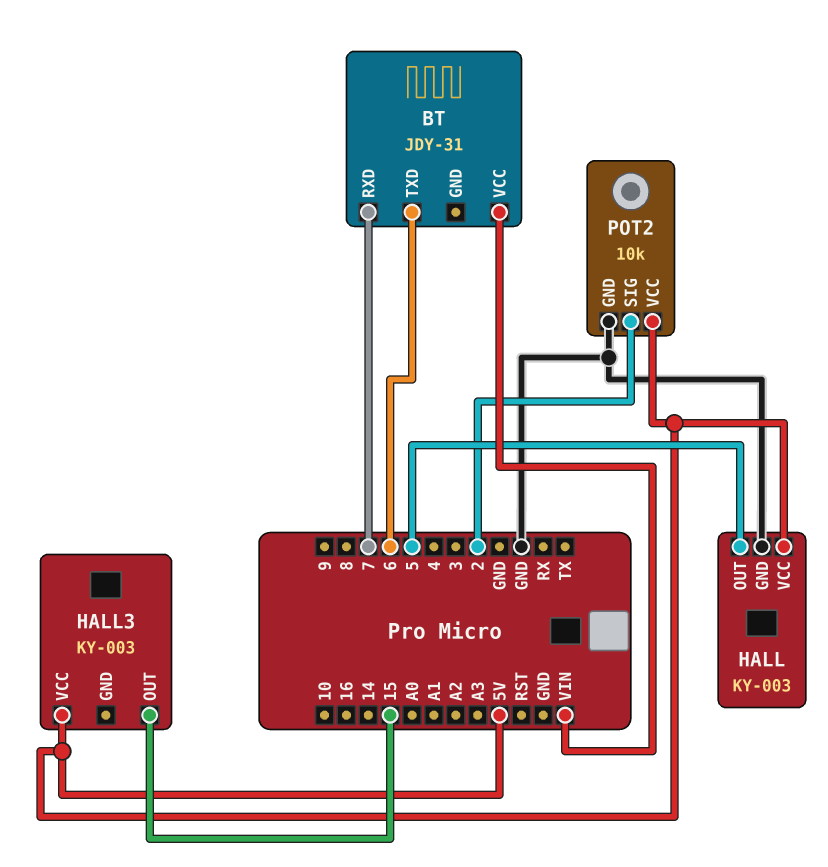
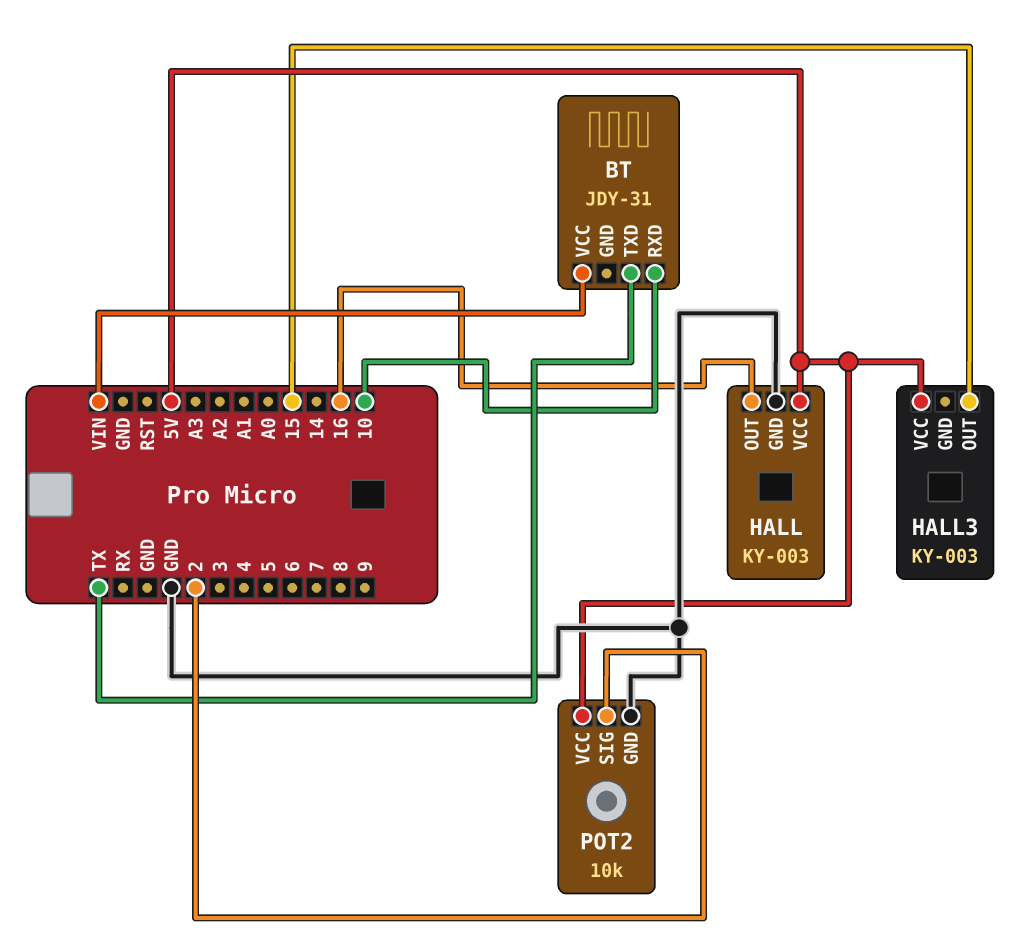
BT pin RXD: 7 -> 10
BT pin TXD: 6 -> TX
HALL pin OUT: 5 -> 16

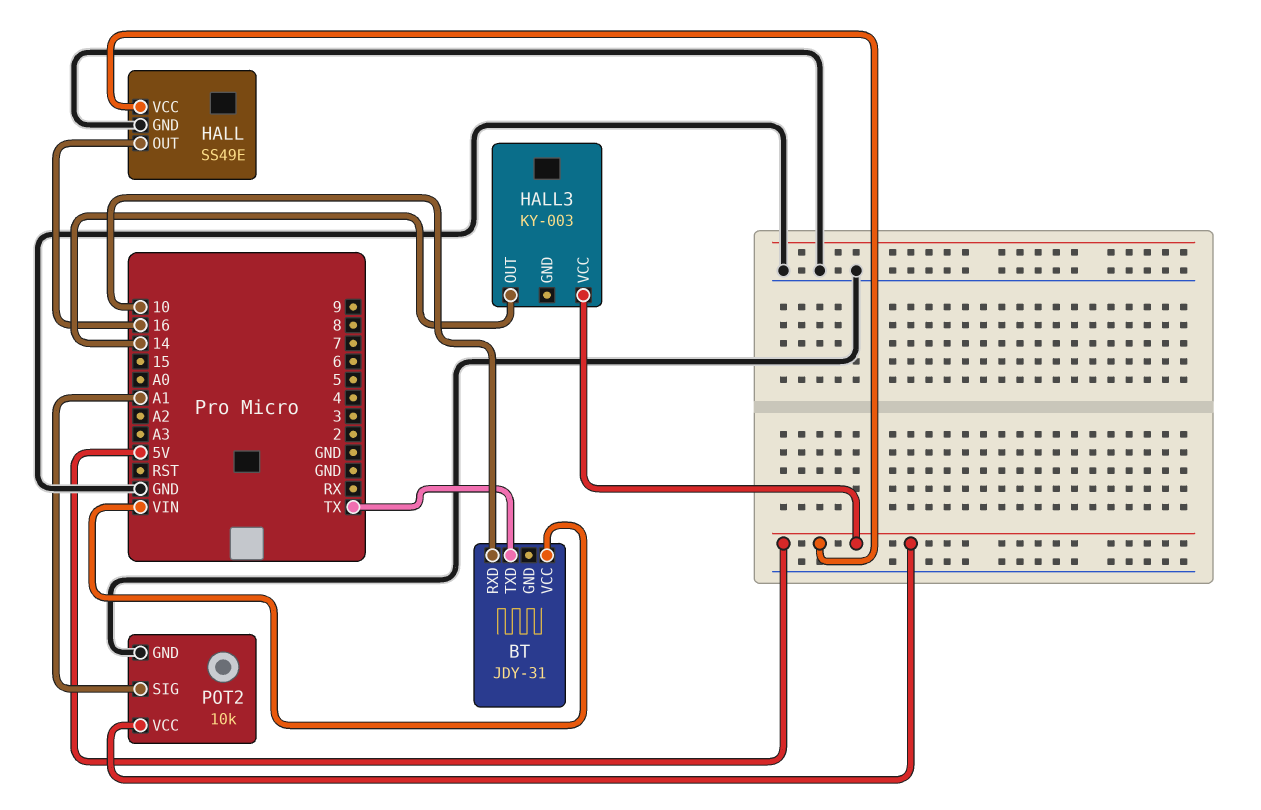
HALL: KY-003 -> SS49E
HALL3 pin OUT: 15 -> 14
POT2 pin SIG: 2 -> A1

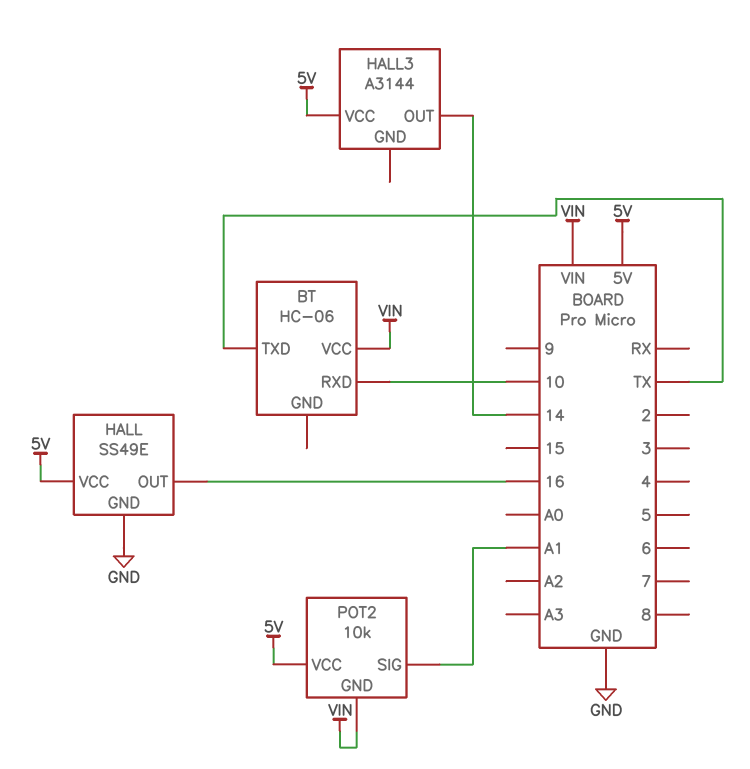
BT: JDY-31 -> HC-06
HALL3: KY-003 -> A3144
POT2 pin GND: GND -> VIN

